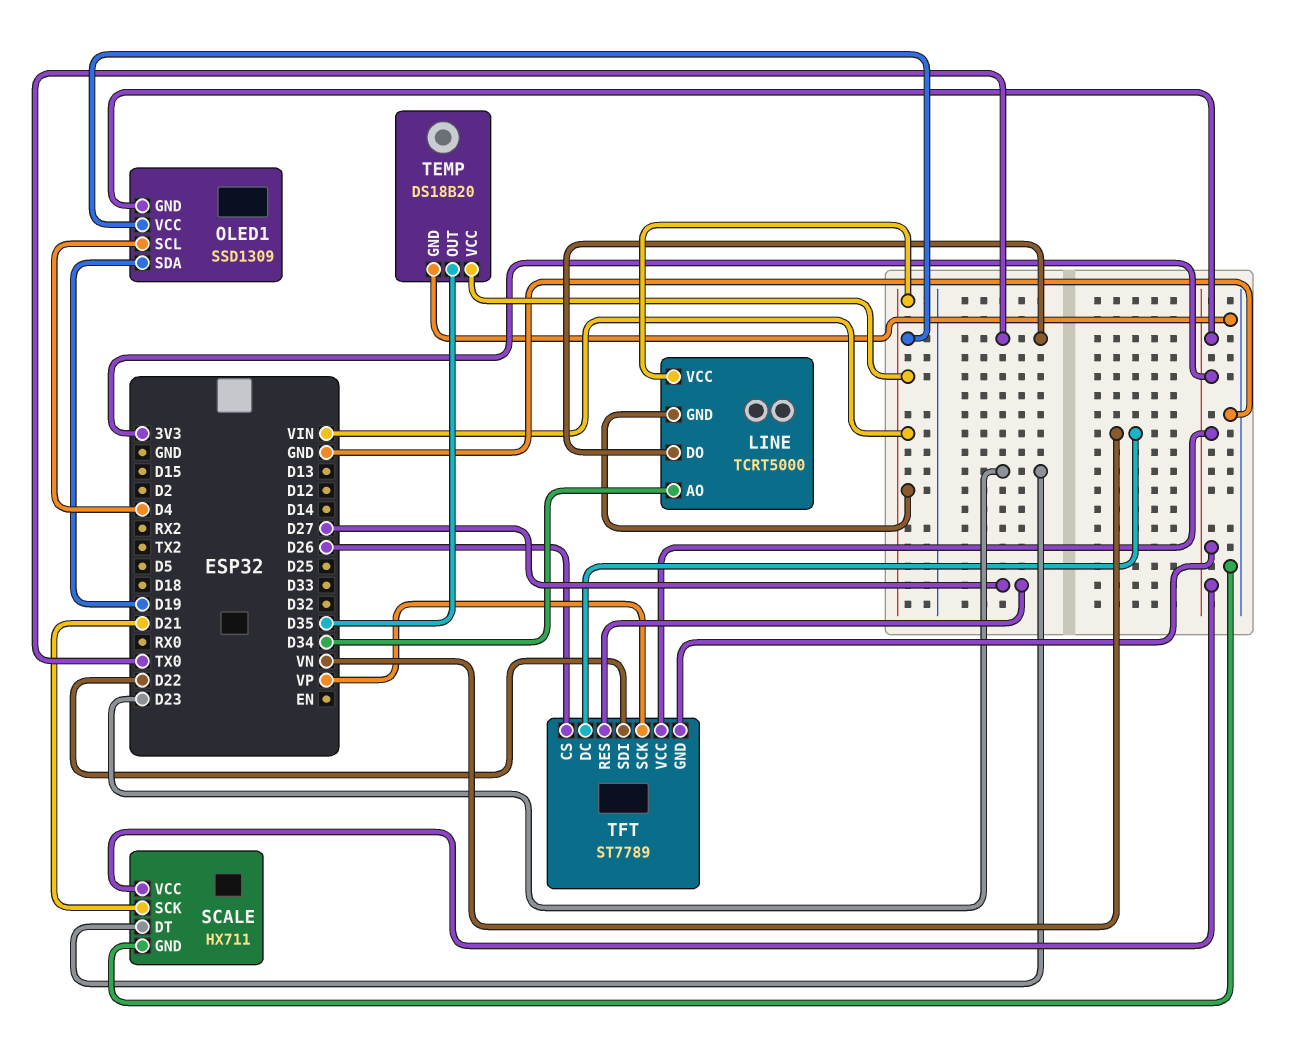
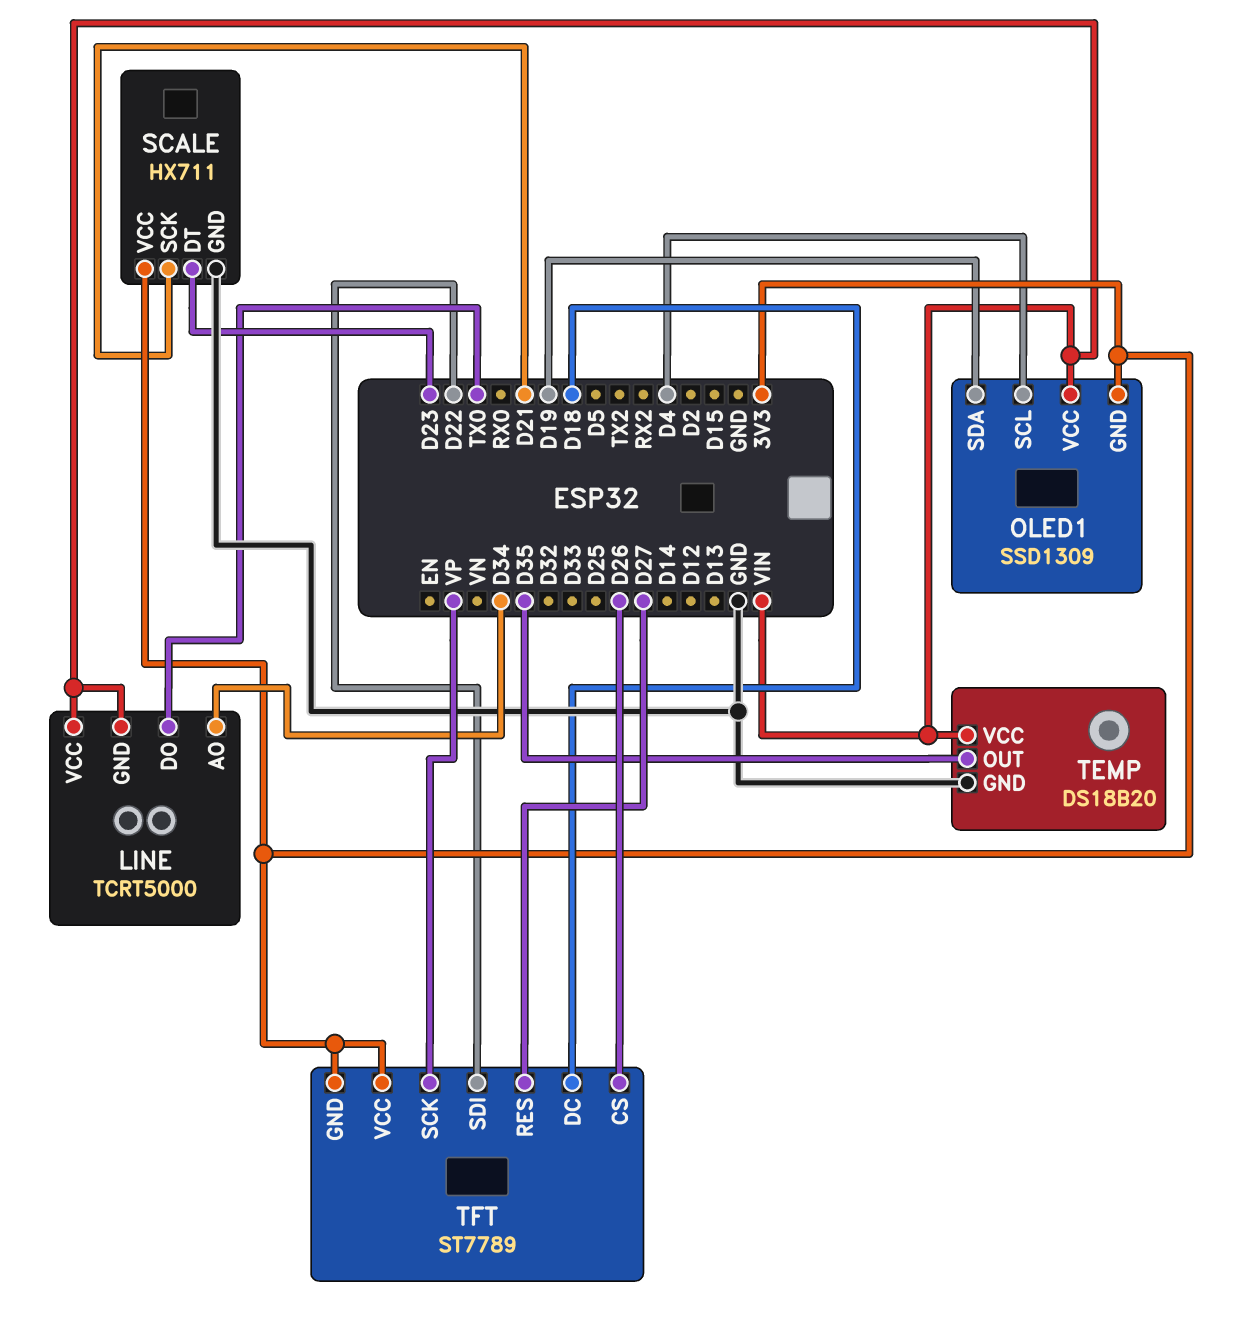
TFT pin DC: VN -> D18

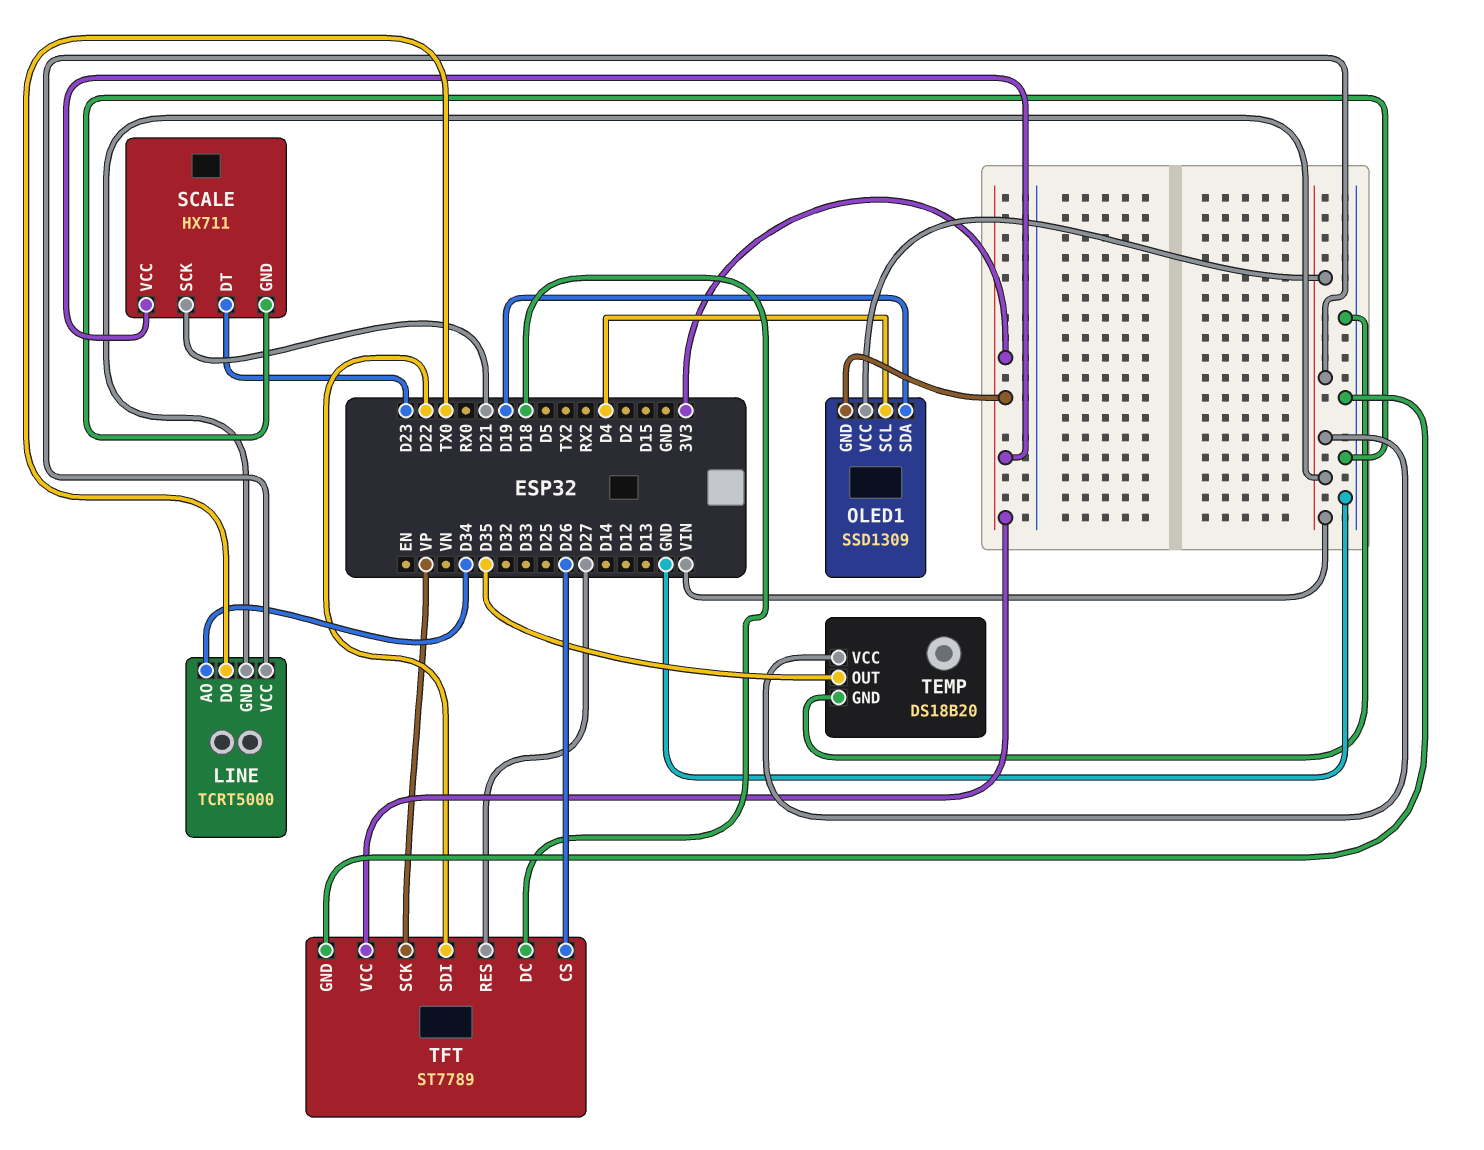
TFT pin GND: 3V3 -> GND

